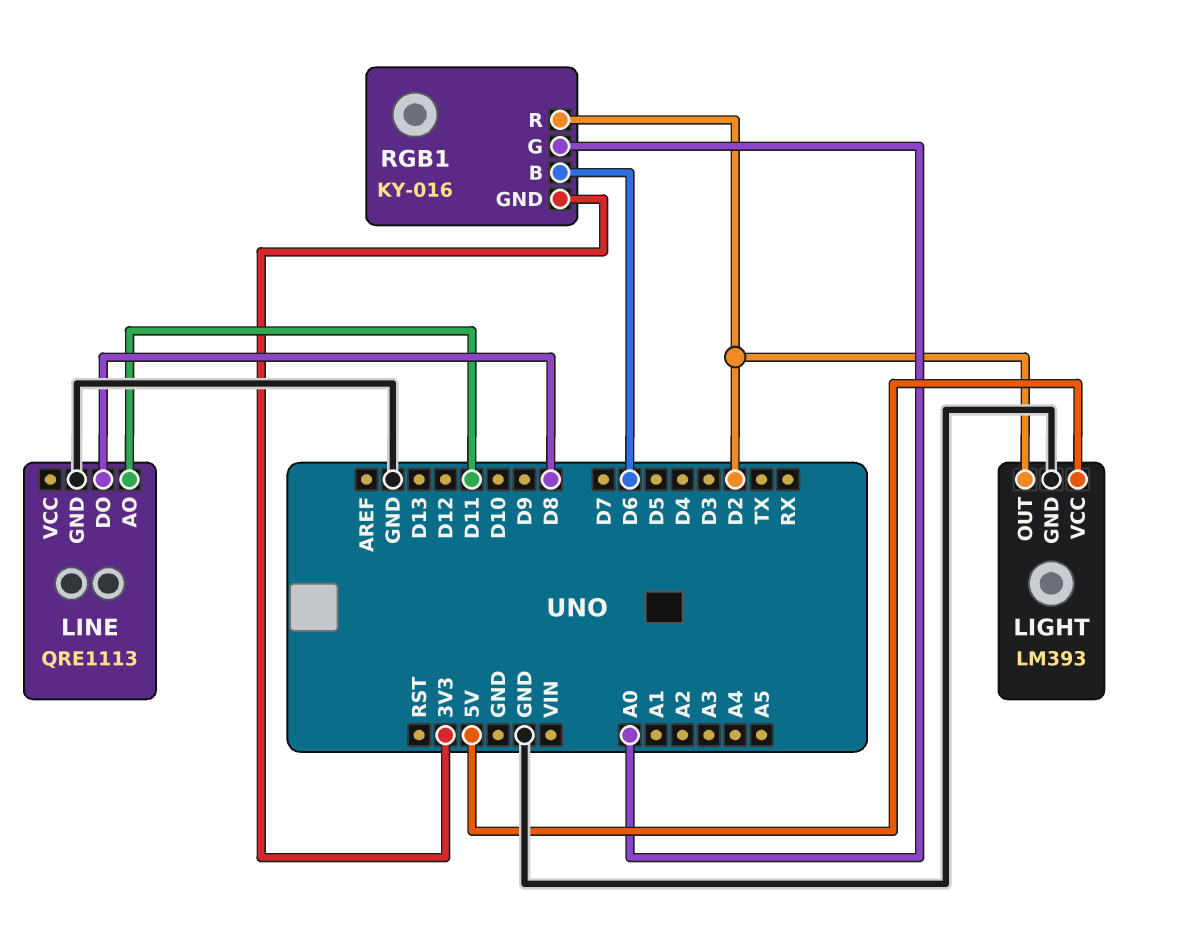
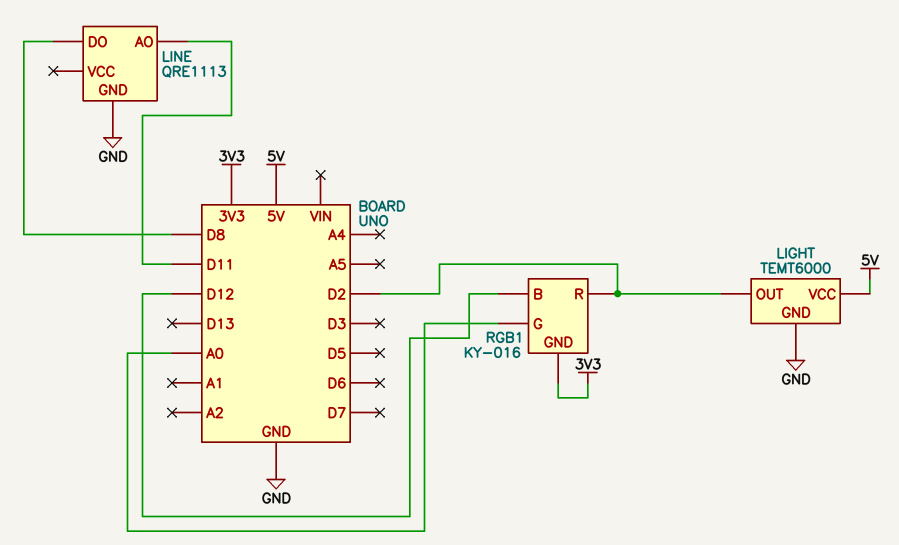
LIGHT: LM393 -> TEMT6000
RGB1 pin B: D6 -> D12

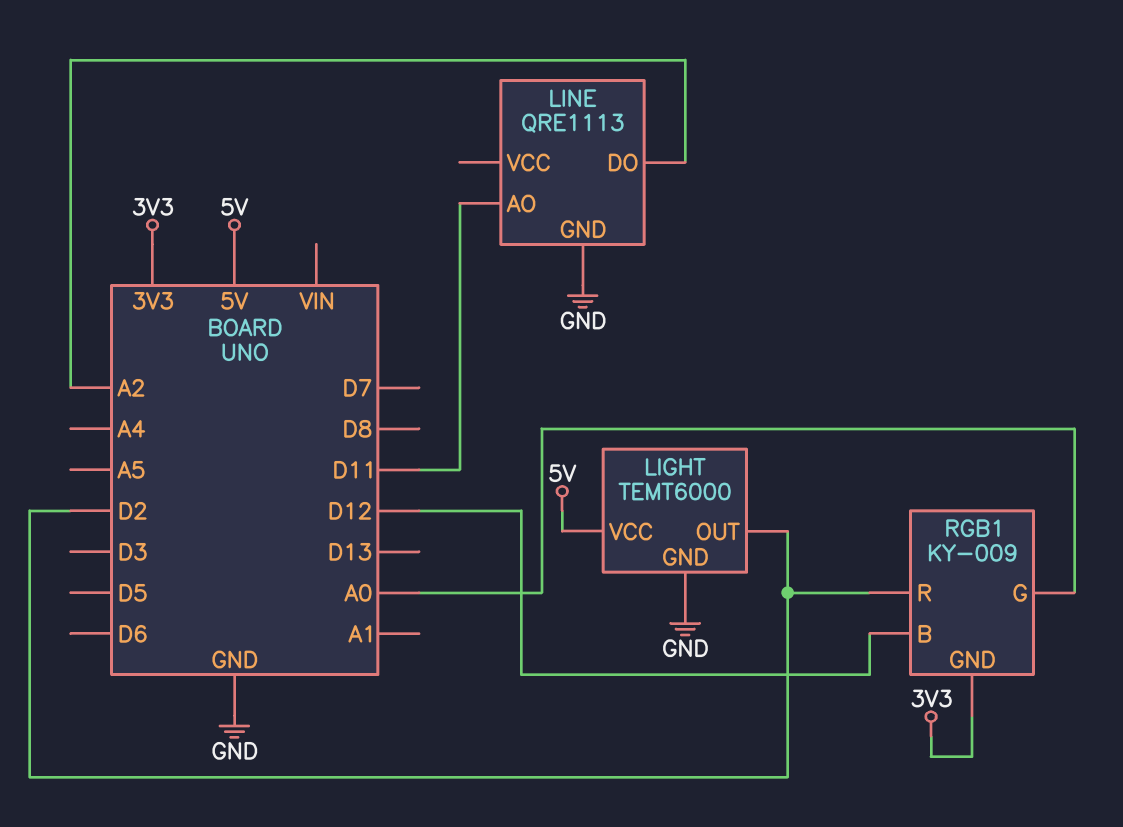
LINE pin DO: D8 -> A2
RGB1: KY-016 -> KY-009

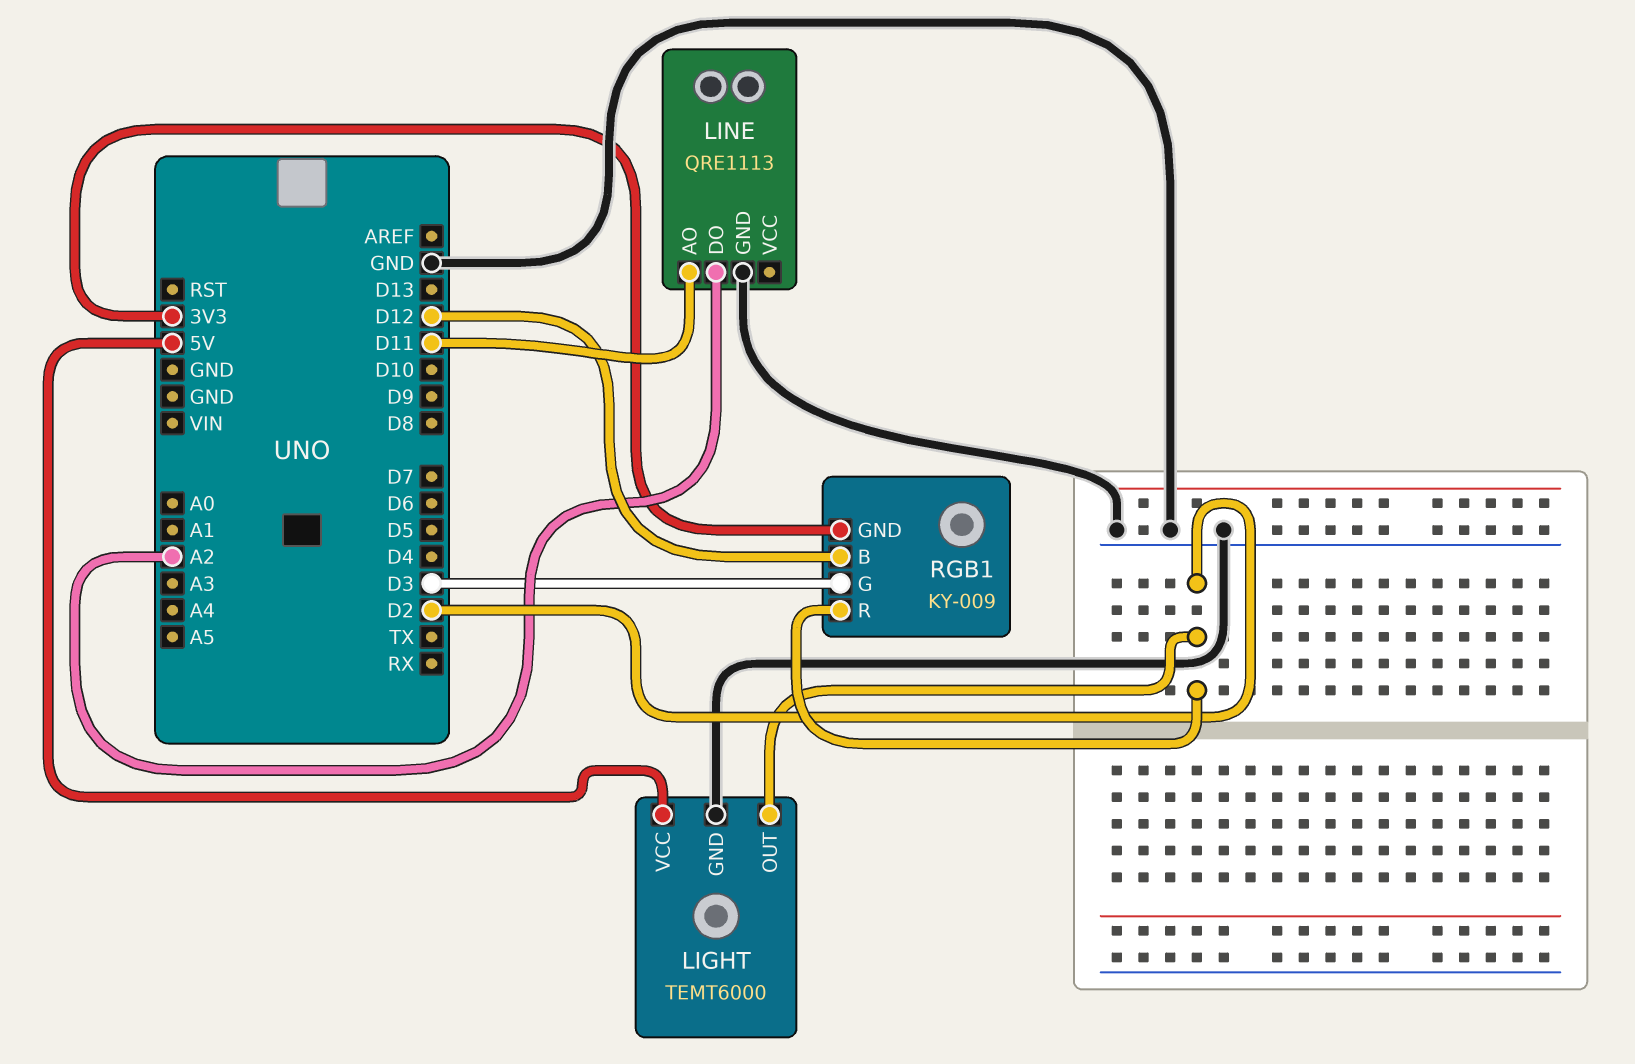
RGB1 pin G: A0 -> D3

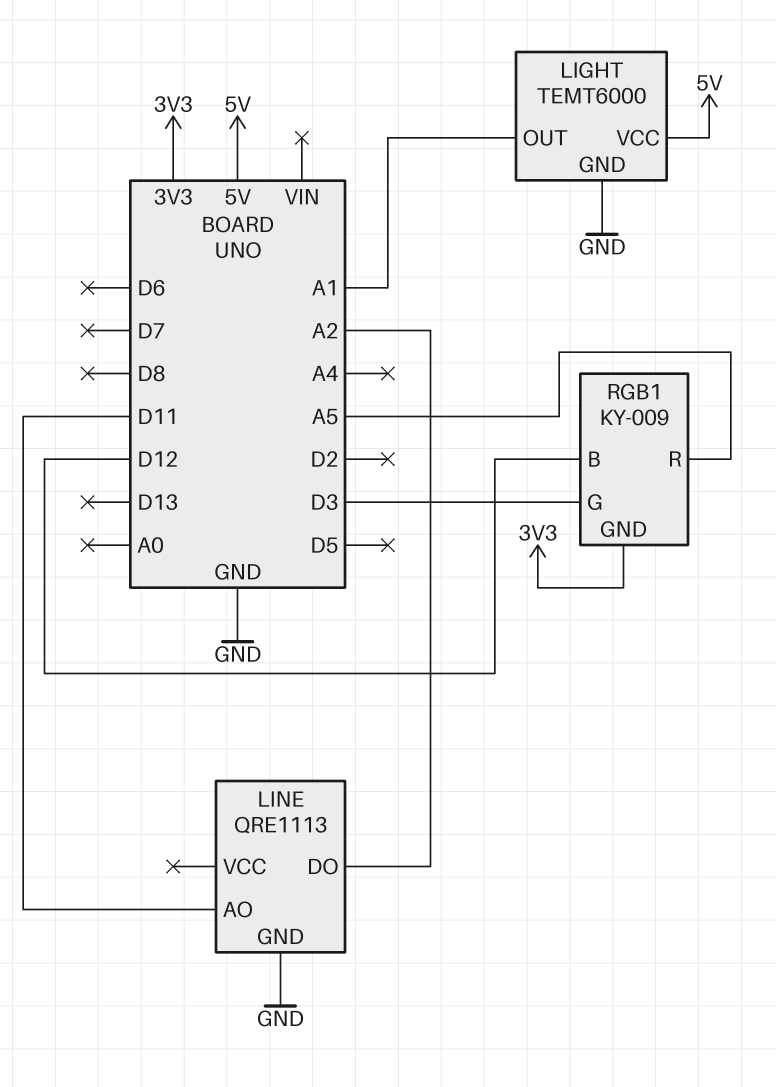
LIGHT pin OUT: D2 -> A1
RGB1 pin R: D2 -> A5

